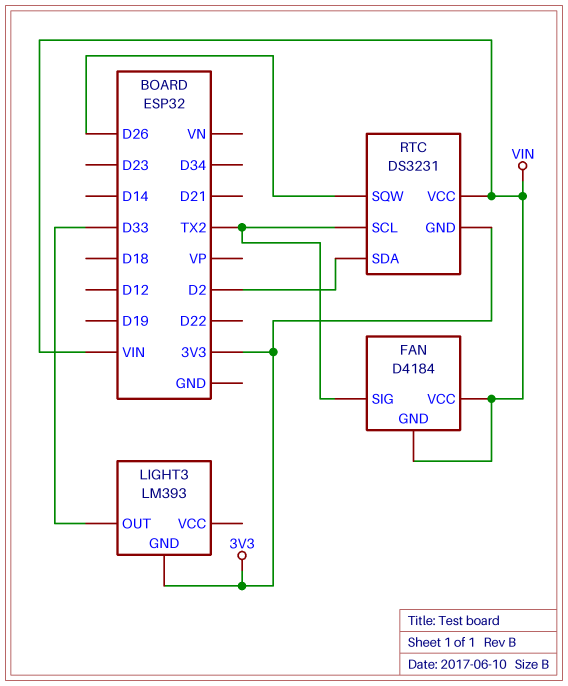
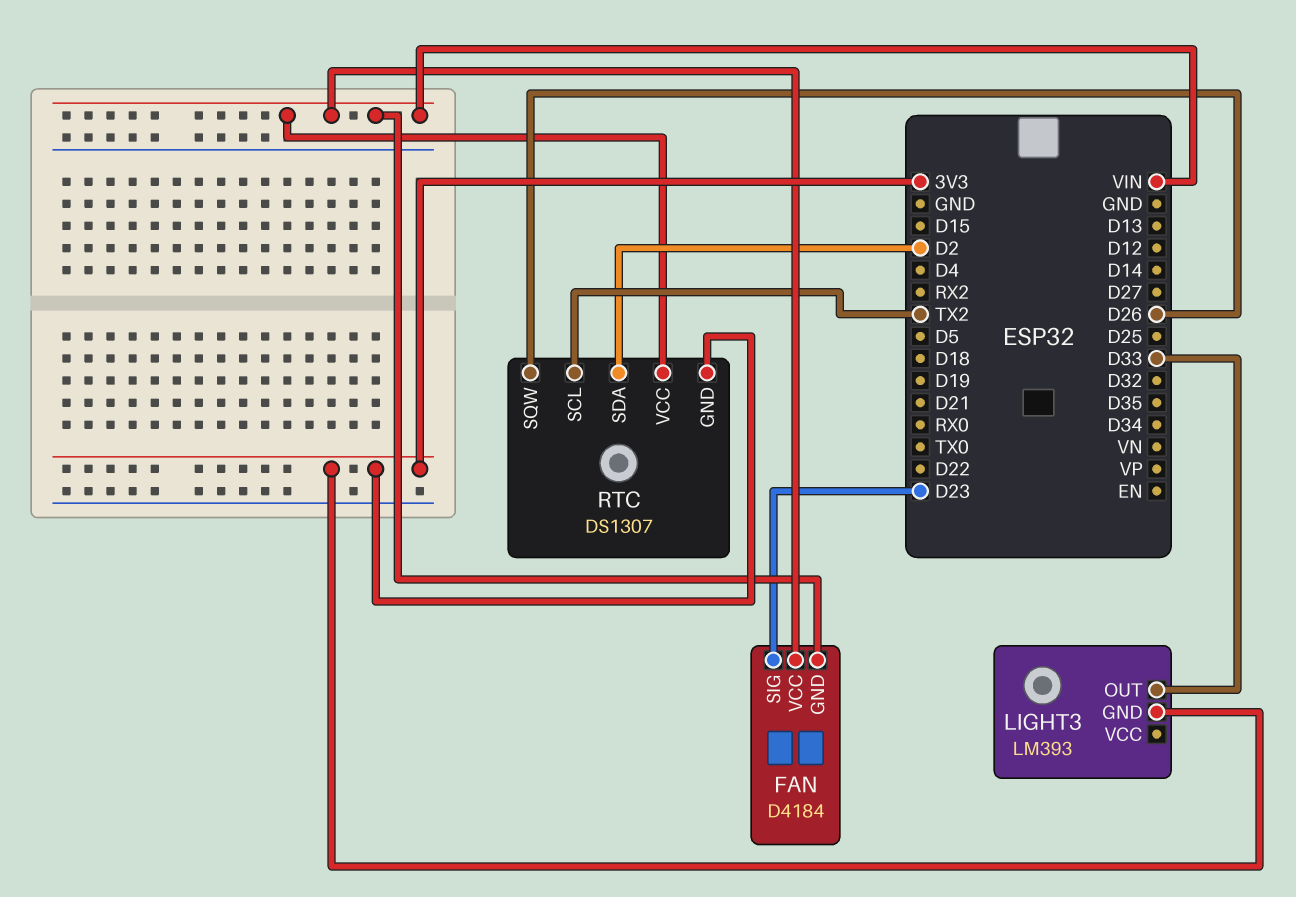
FAN pin SIG: TX2 -> D23
RTC: DS3231 -> DS1307

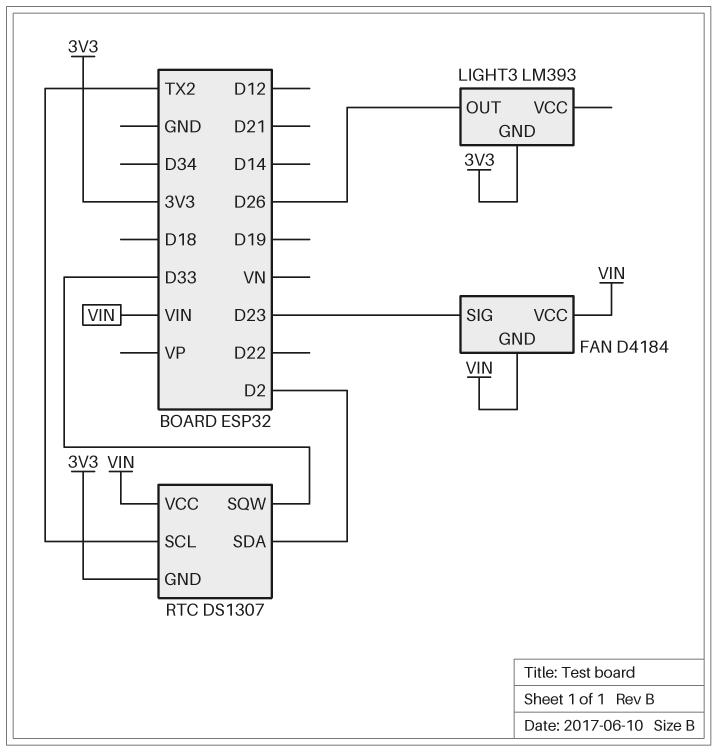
LIGHT3 pin OUT: D33 -> D26
RTC pin SQW: D26 -> D33

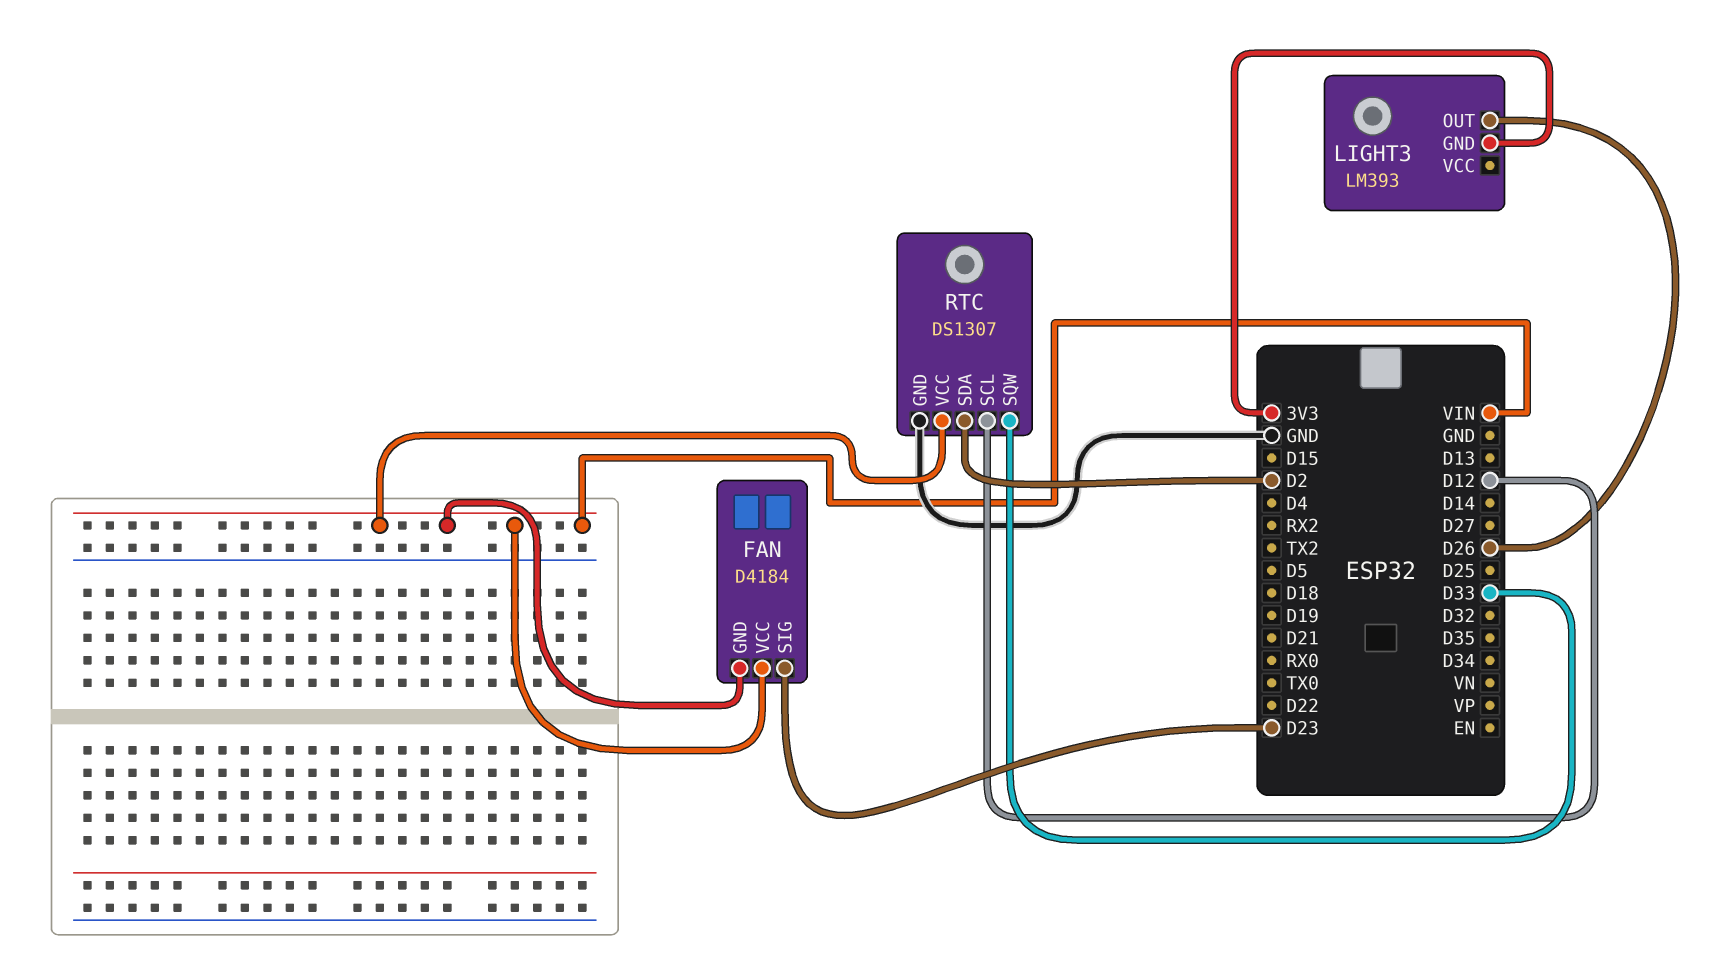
RTC pin GND: 3V3 -> GND
RTC pin SCL: TX2 -> D12

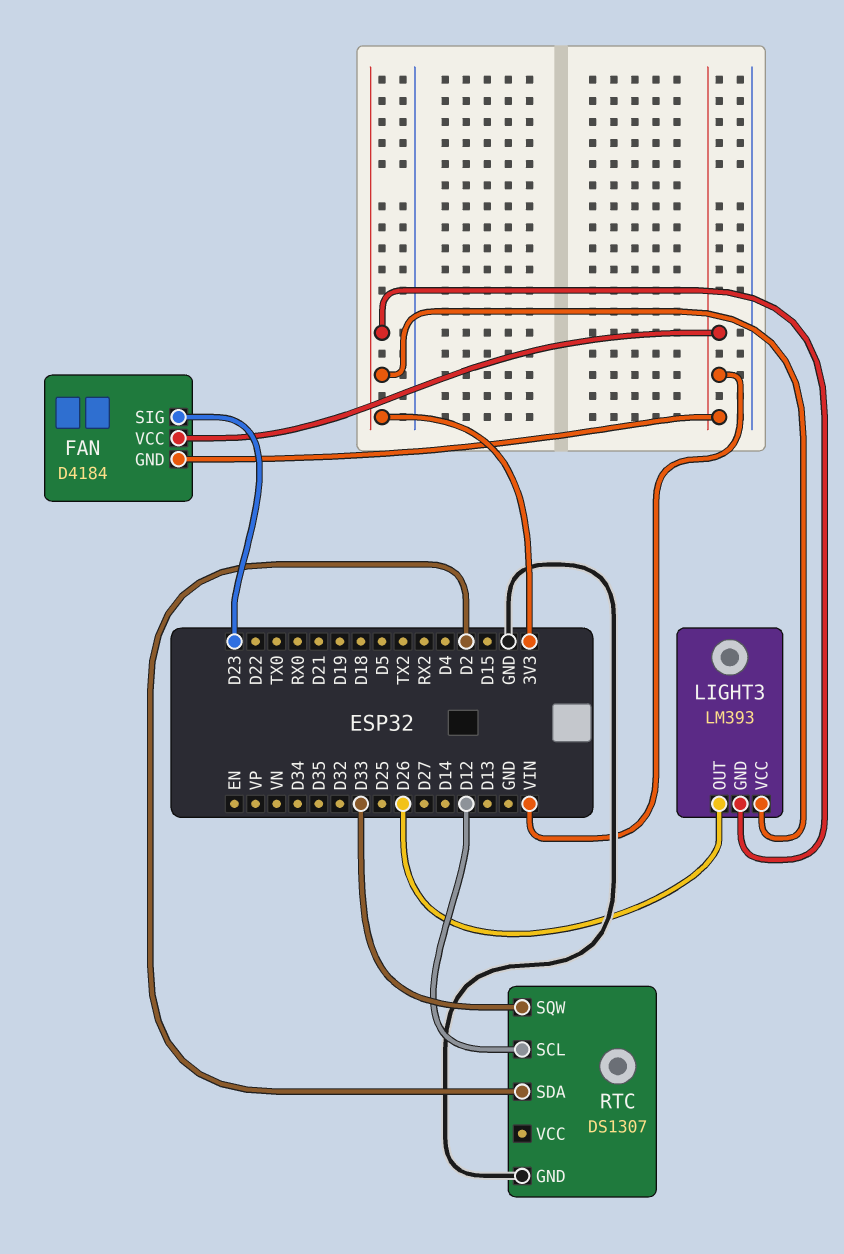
LIGHT3 pin VCC: none -> 3V3
RTC pin VCC: VIN -> none

